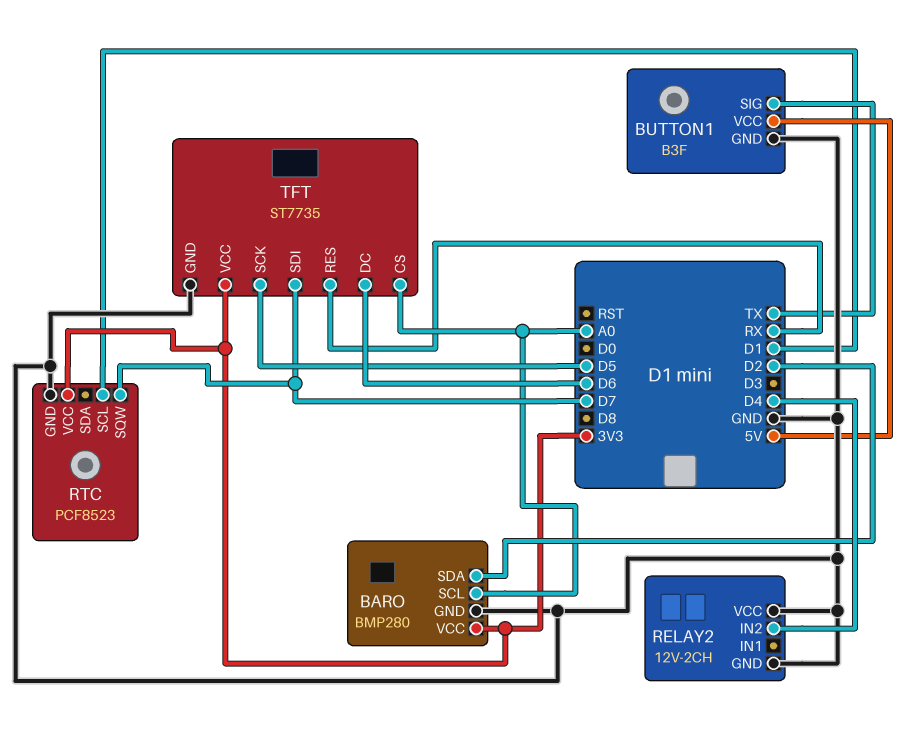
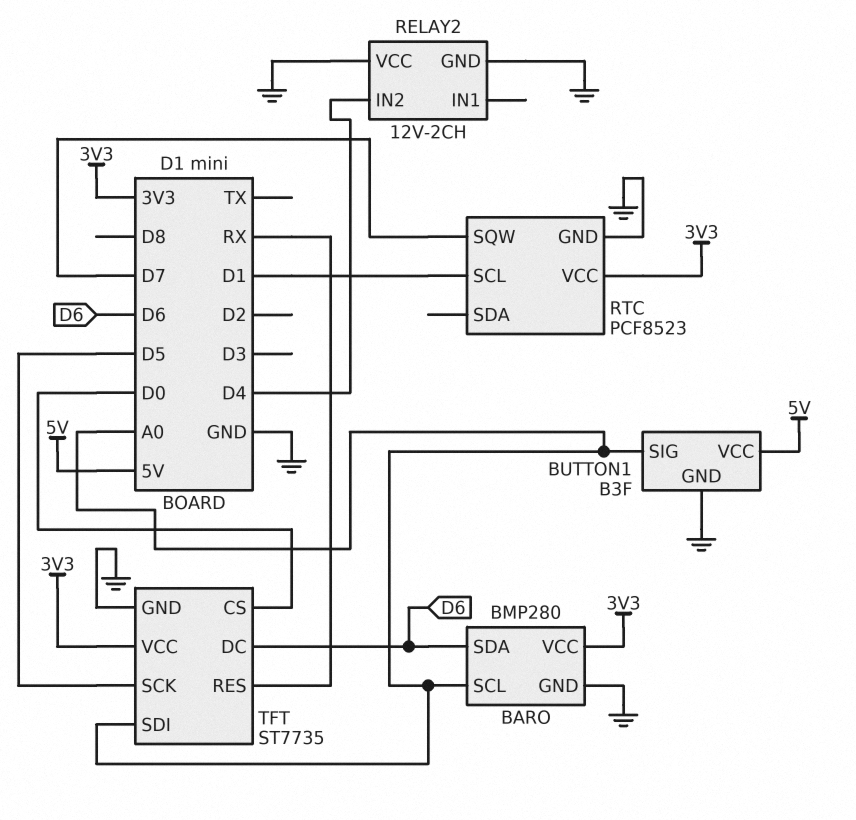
BARO pin SDA: D2 -> D6
BUTTON1 pin SIG: TX -> A0
TFT pin CS: A0 -> D0
TFT pin SDI: D7 -> A0

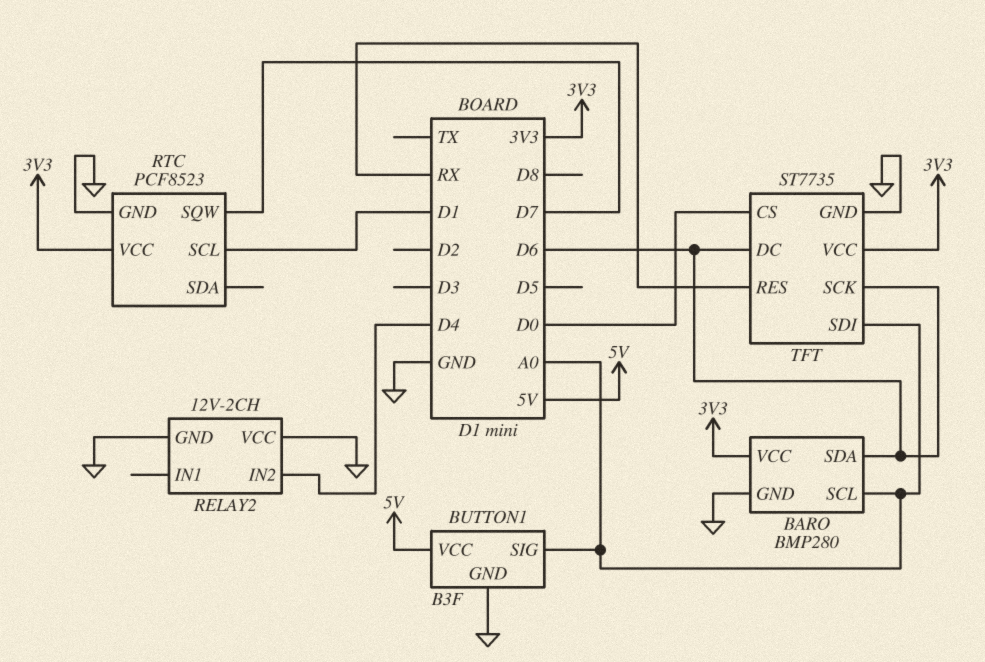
TFT pin SCK: D5 -> D6

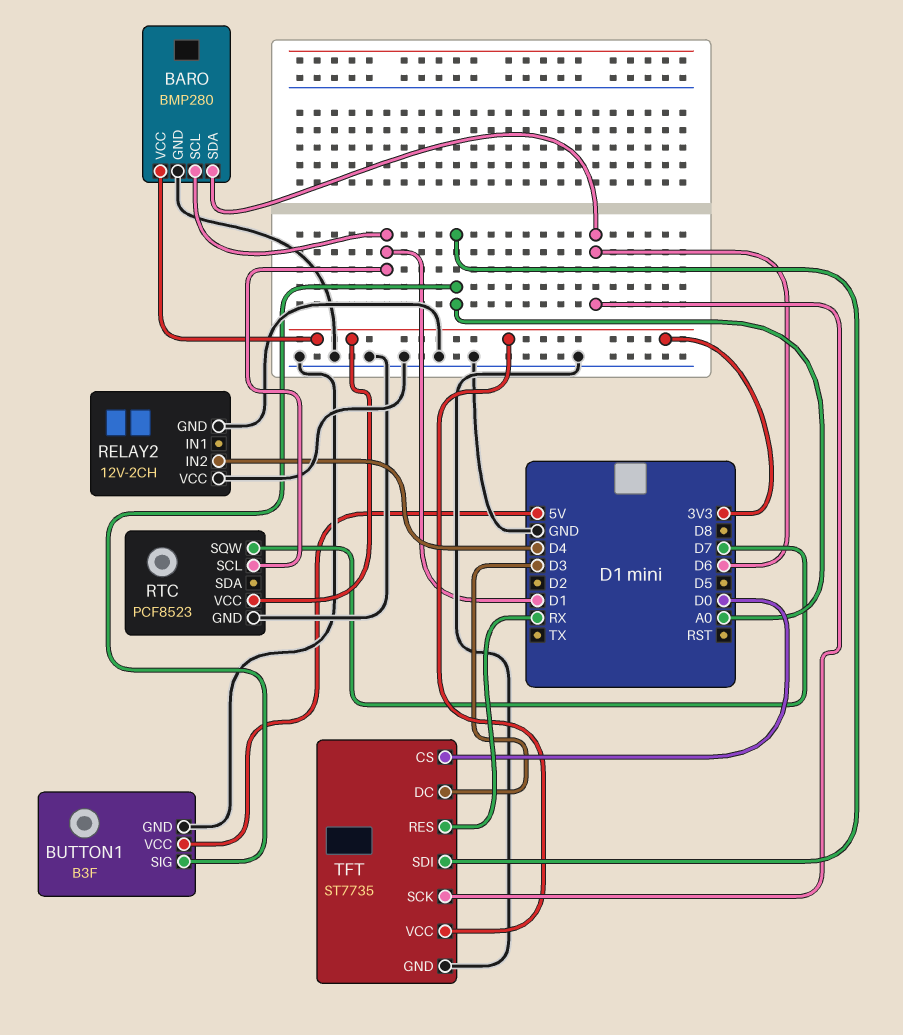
BARO pin SCL: A0 -> D1
TFT pin DC: D6 -> D3

